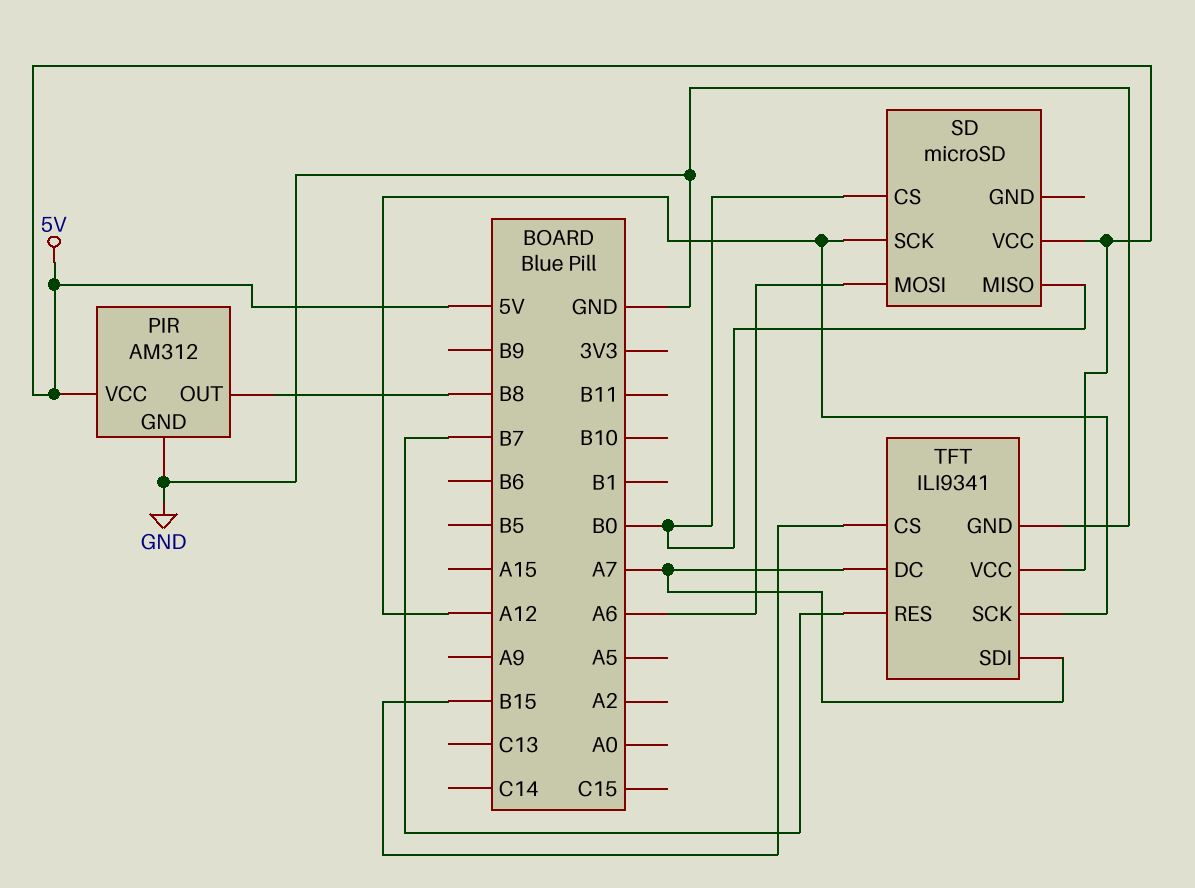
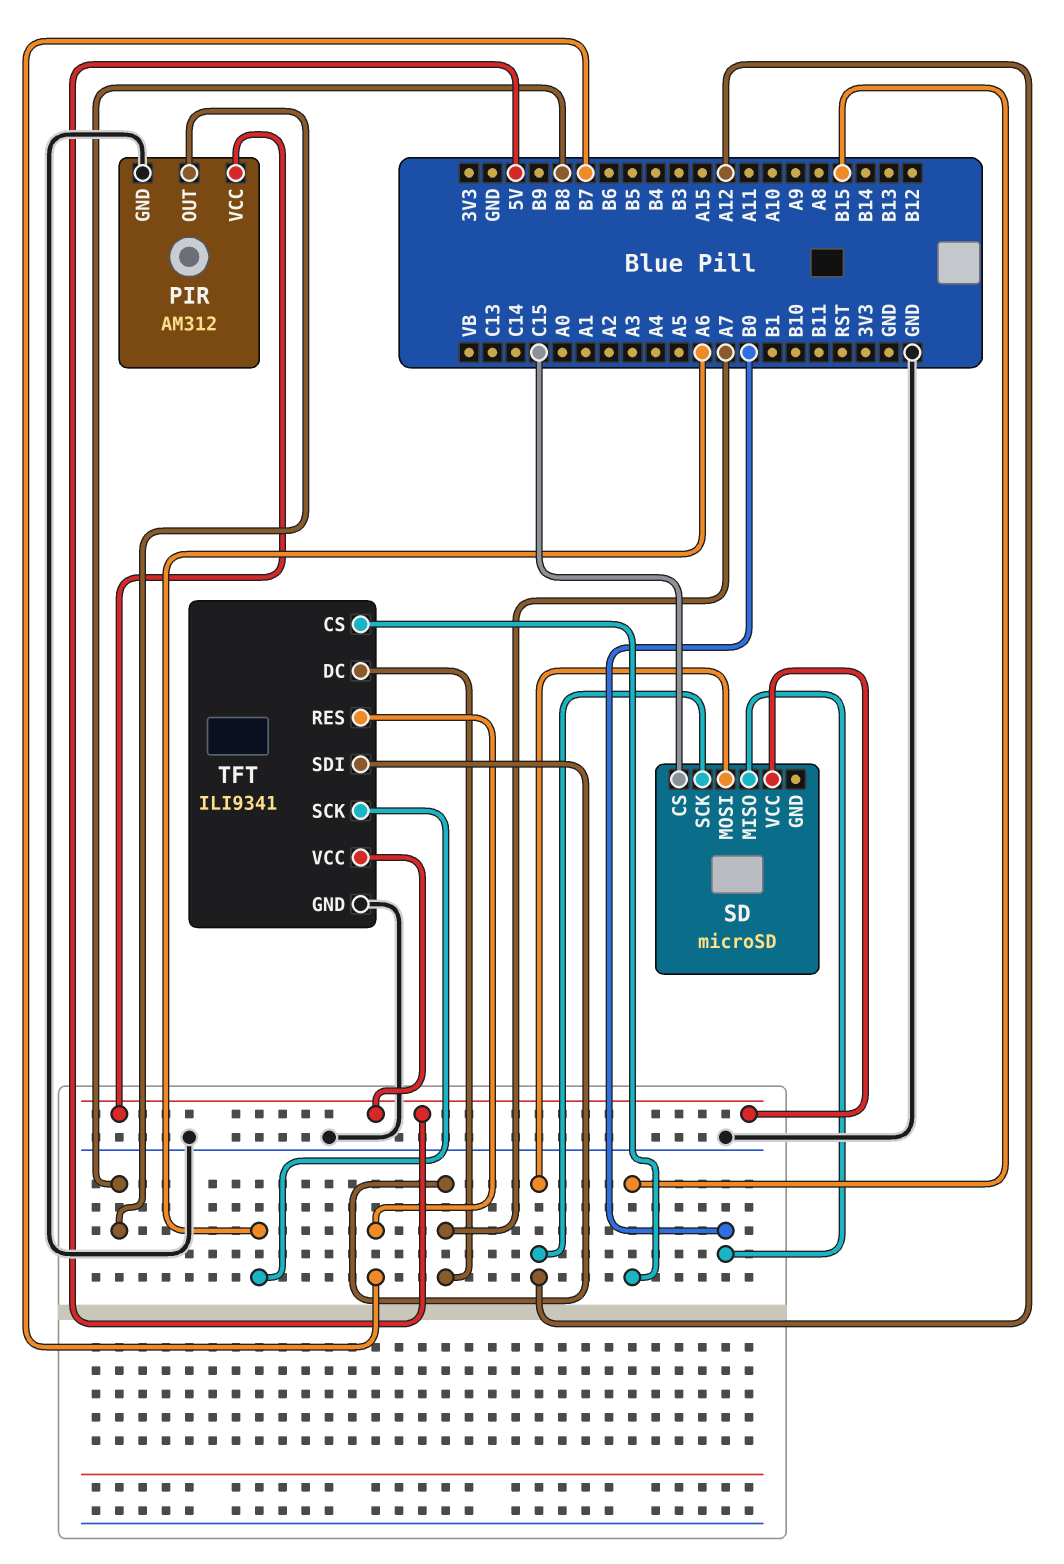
SD pin CS: B0 -> C15
SD pin MOSI: A6 -> A12
TFT pin SCK: A12 -> A6

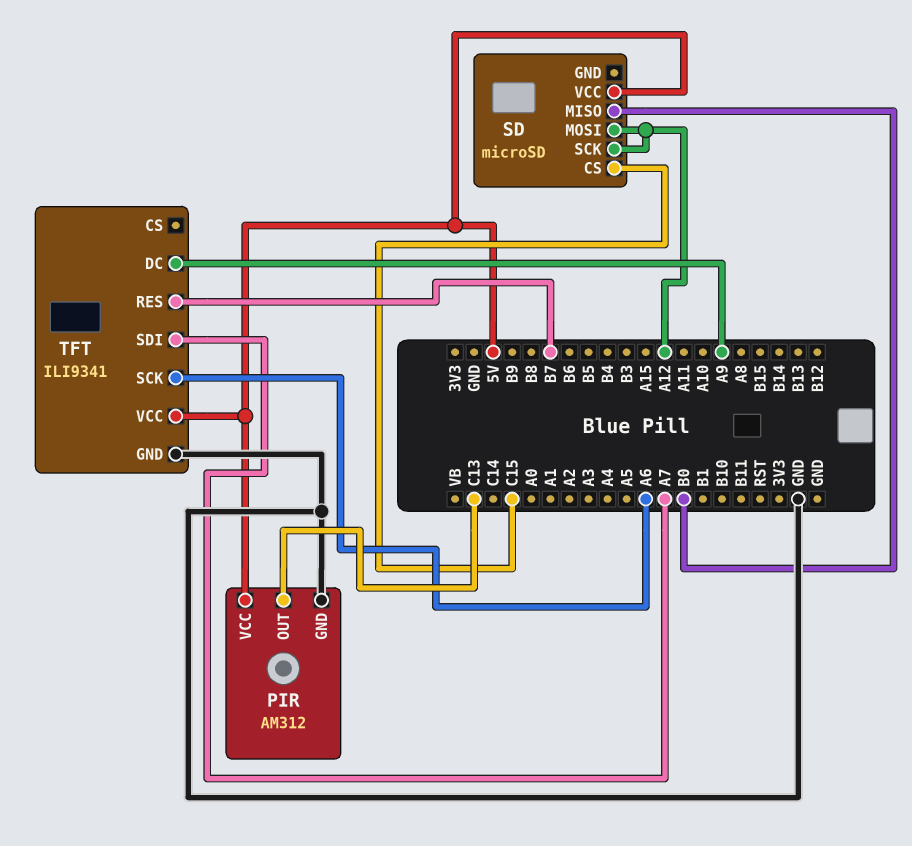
PIR pin OUT: B8 -> C13
TFT pin CS: B15 -> none
TFT pin DC: A7 -> A9

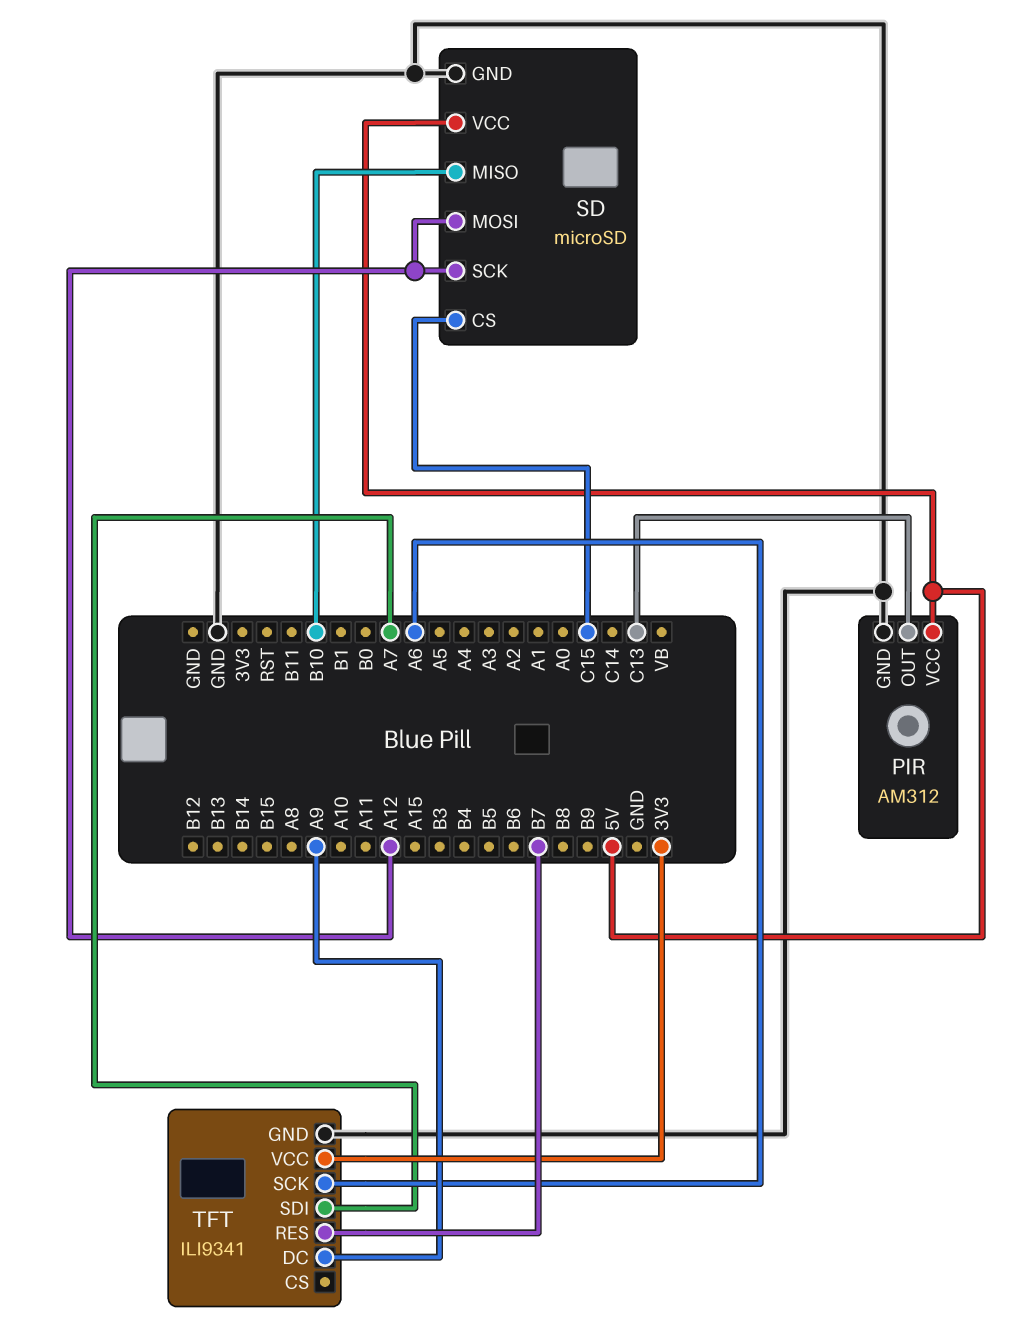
SD pin GND: none -> GND
SD pin MISO: B0 -> B10
TFT pin VCC: 5V -> 3V3

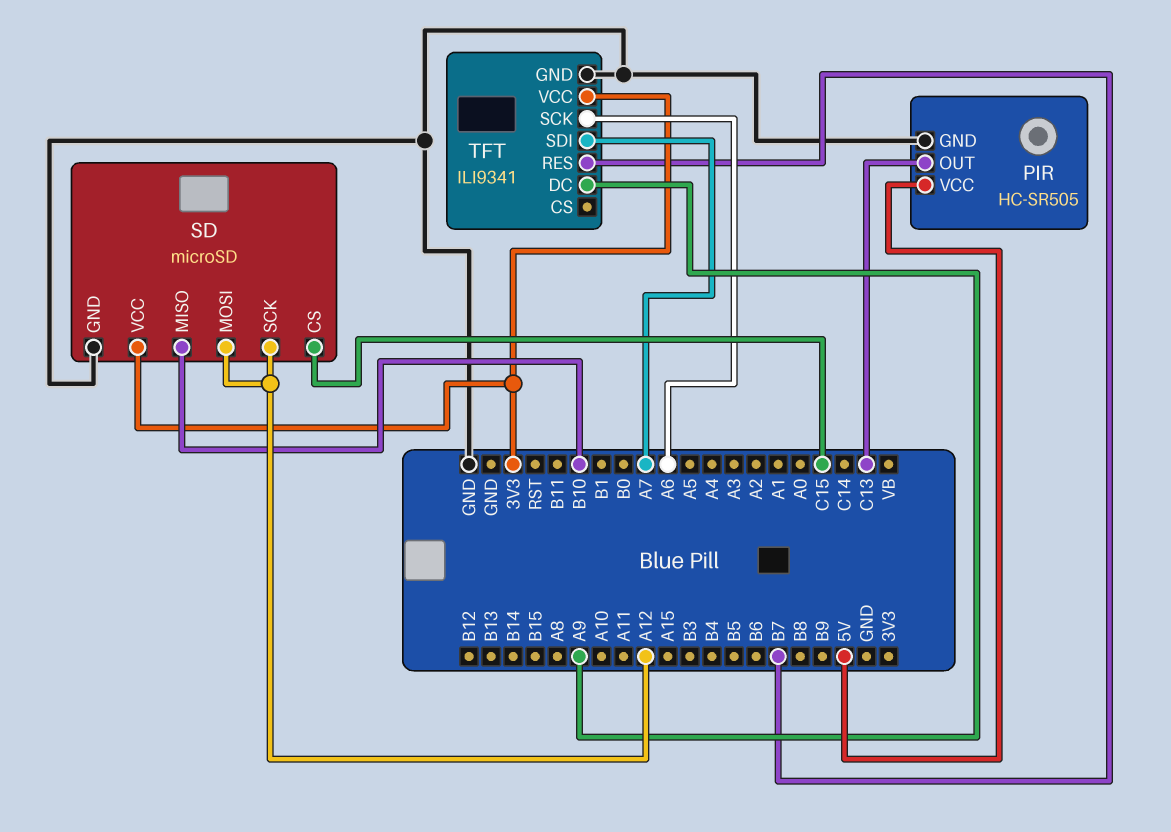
PIR: AM312 -> HC-SR505
SD pin VCC: 5V -> 3V3

